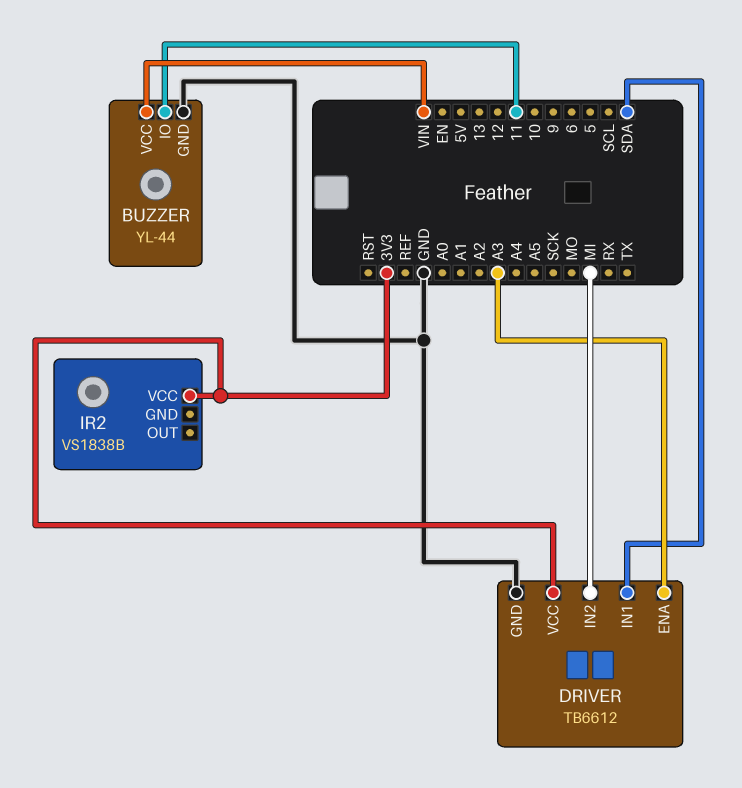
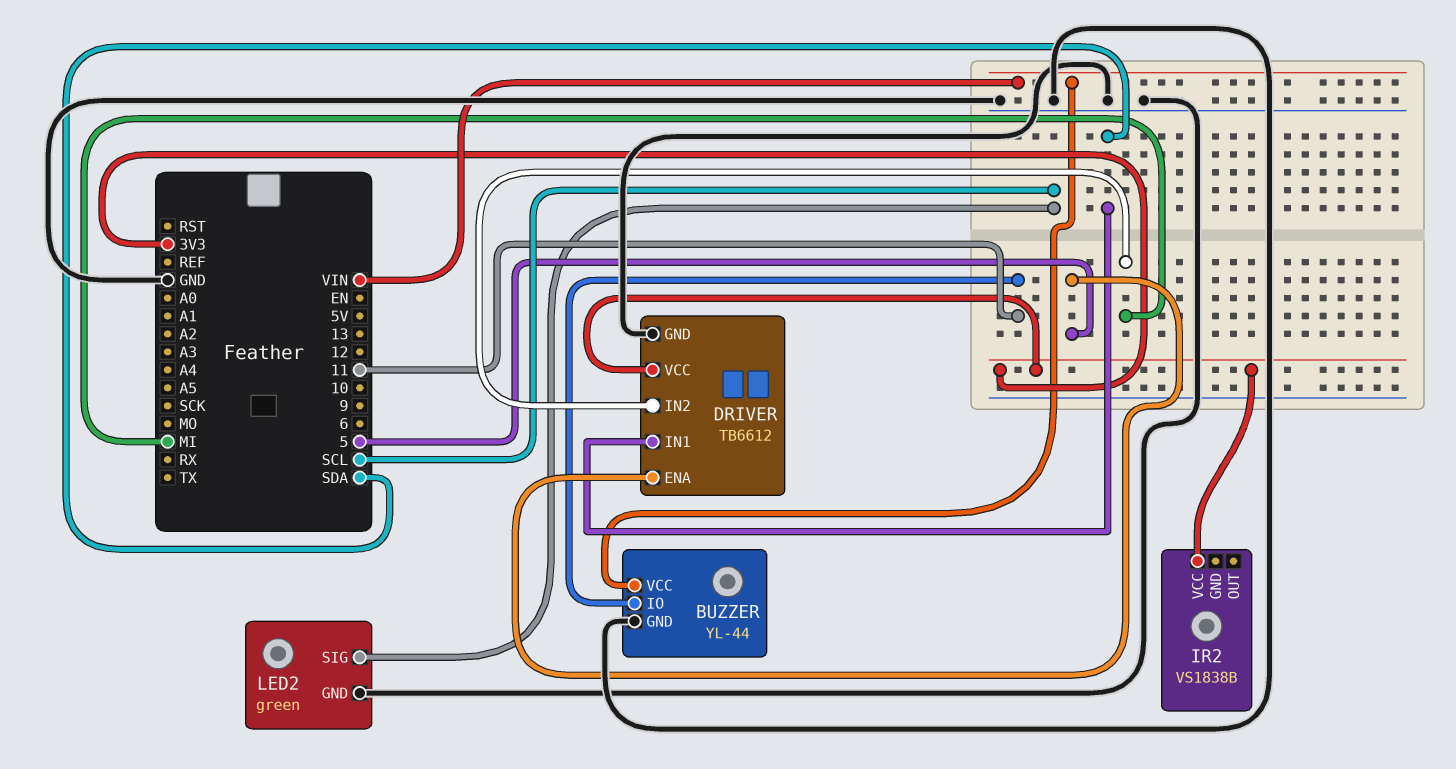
DRIVER pin ENA: A3 -> 5
LED2: none -> green
LED2 pin GND: none -> GND
LED2 pin SIG: none -> SCL

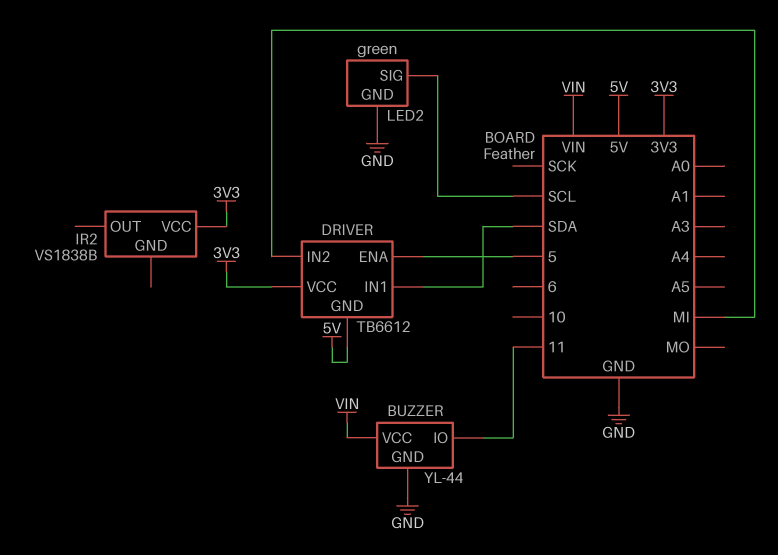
DRIVER pin GND: GND -> 5V

